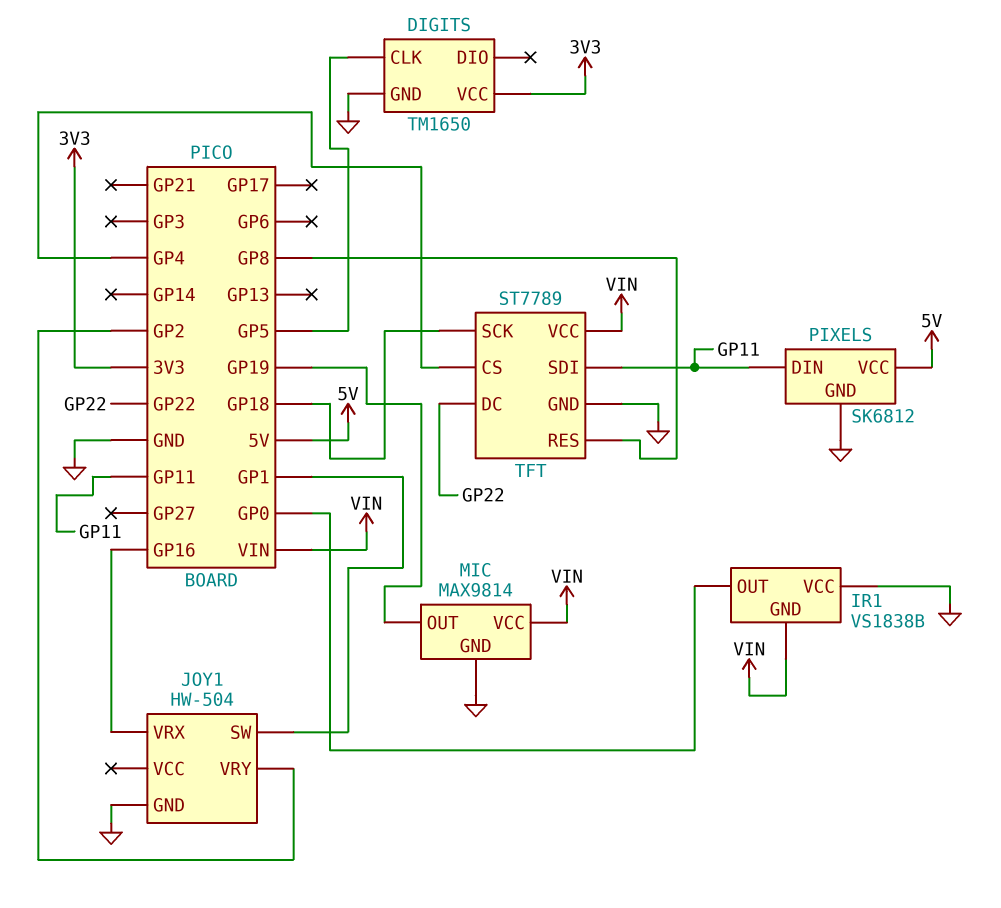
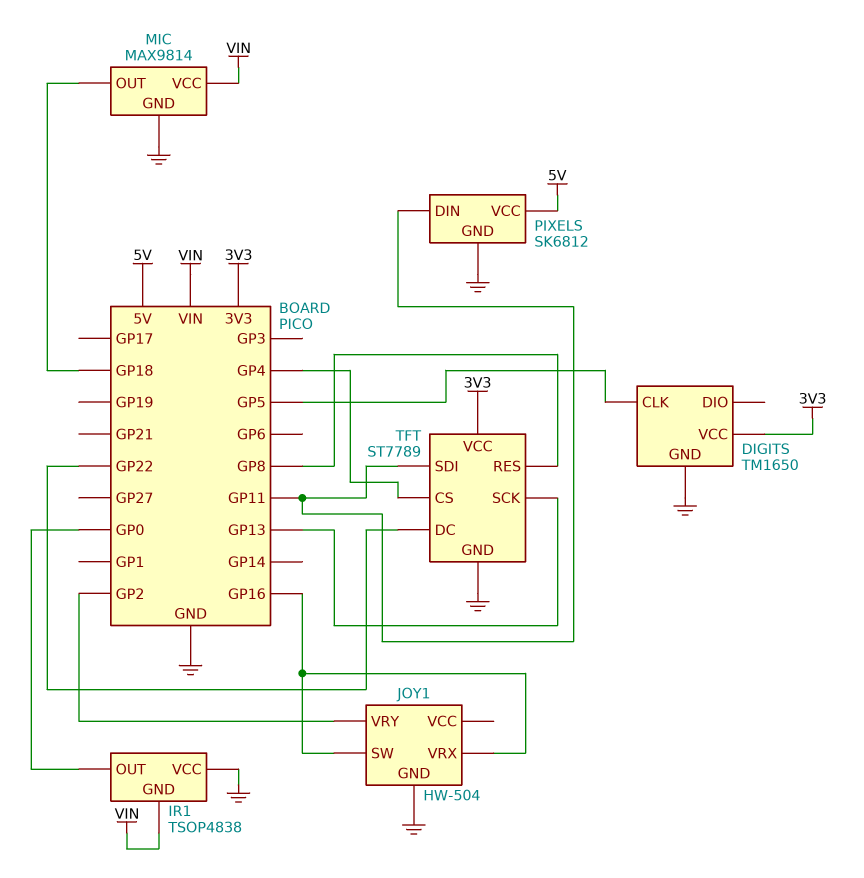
IR1: VS1838B -> TSOP4838
JOY1 pin SW: GP1 -> GP16
MIC pin OUT: GP19 -> GP18
TFT pin SCK: GP18 -> GP13
TFT pin VCC: VIN -> 3V3

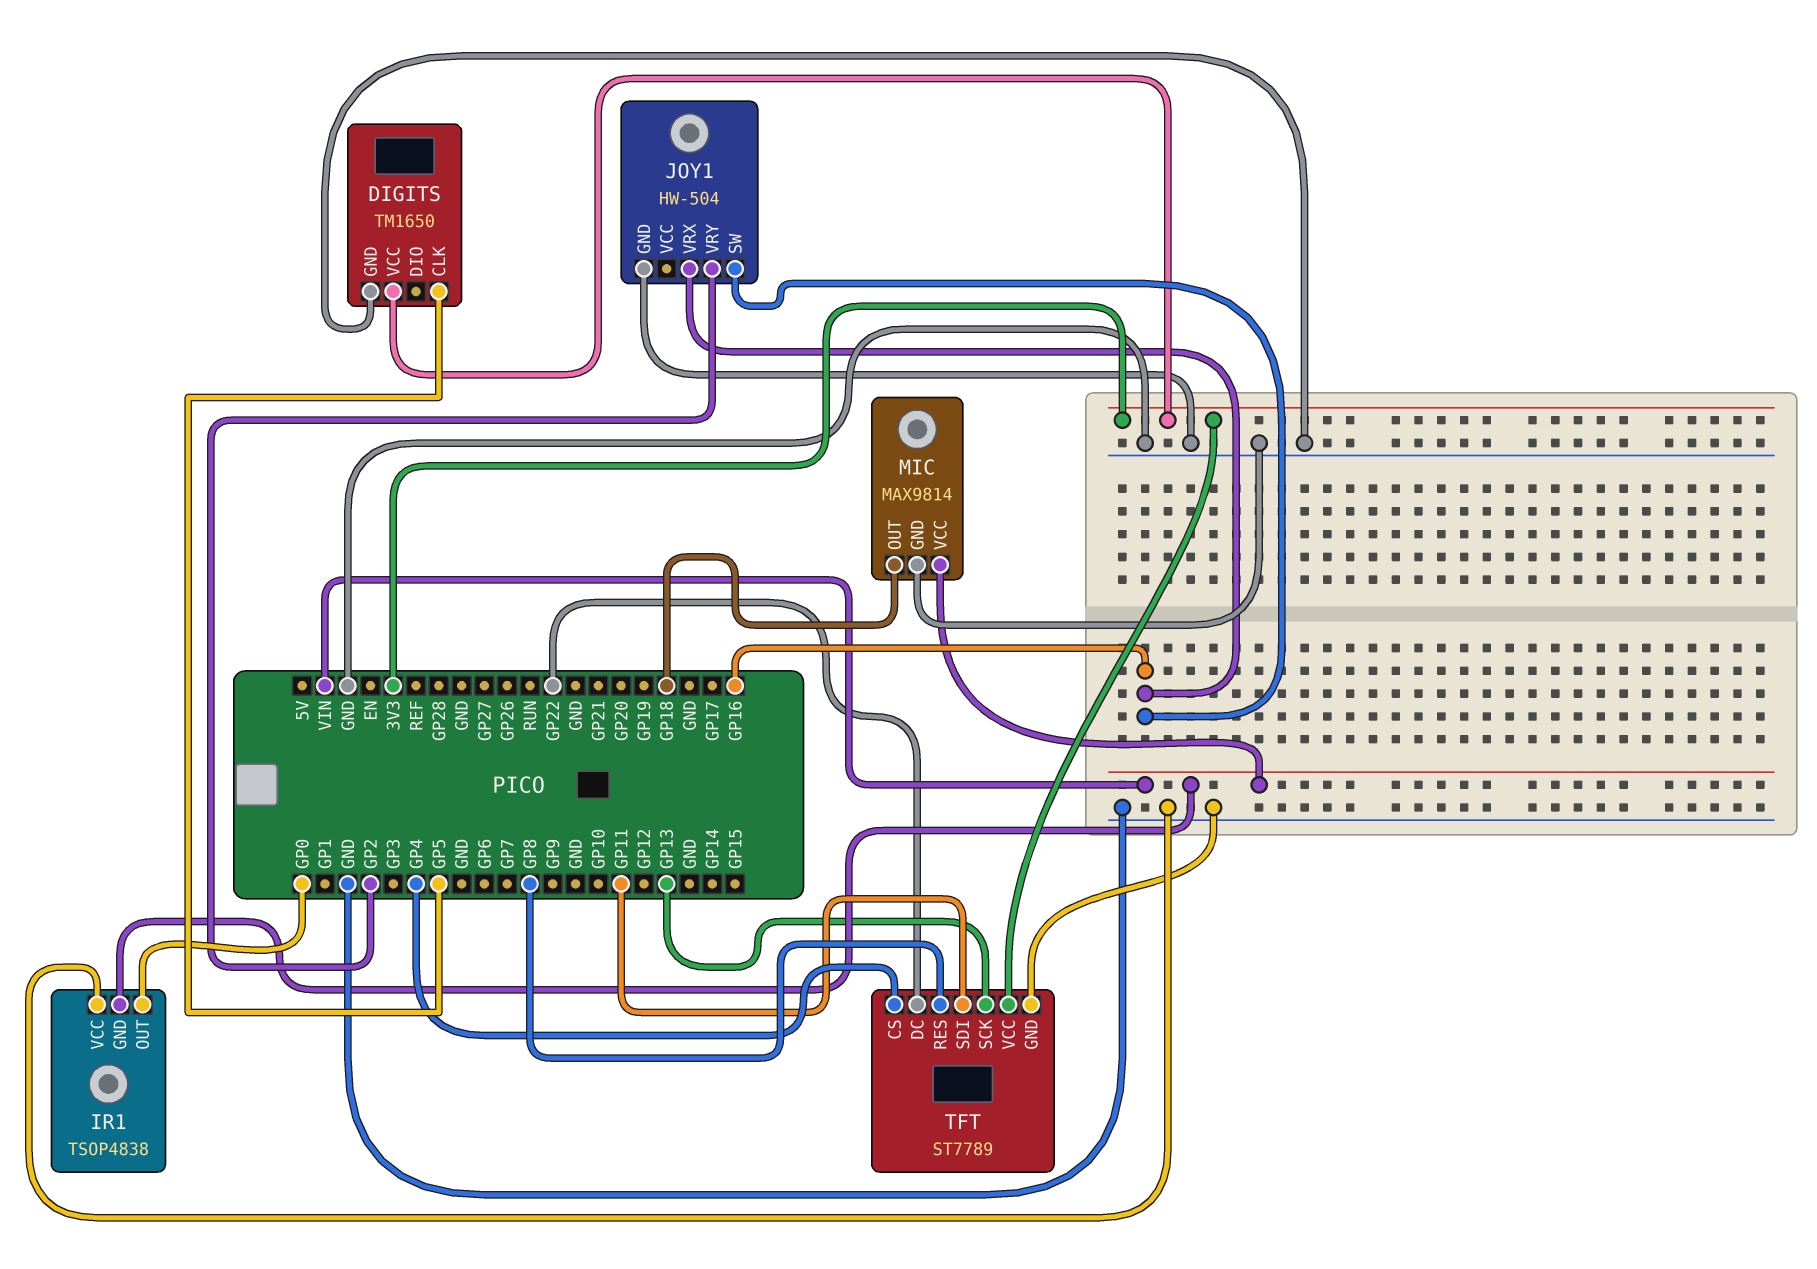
PIXELS: SK6812 -> none
PIXELS pin DIN: GP11 -> none
PIXELS pin GND: GND -> none
PIXELS pin VCC: 5V -> none

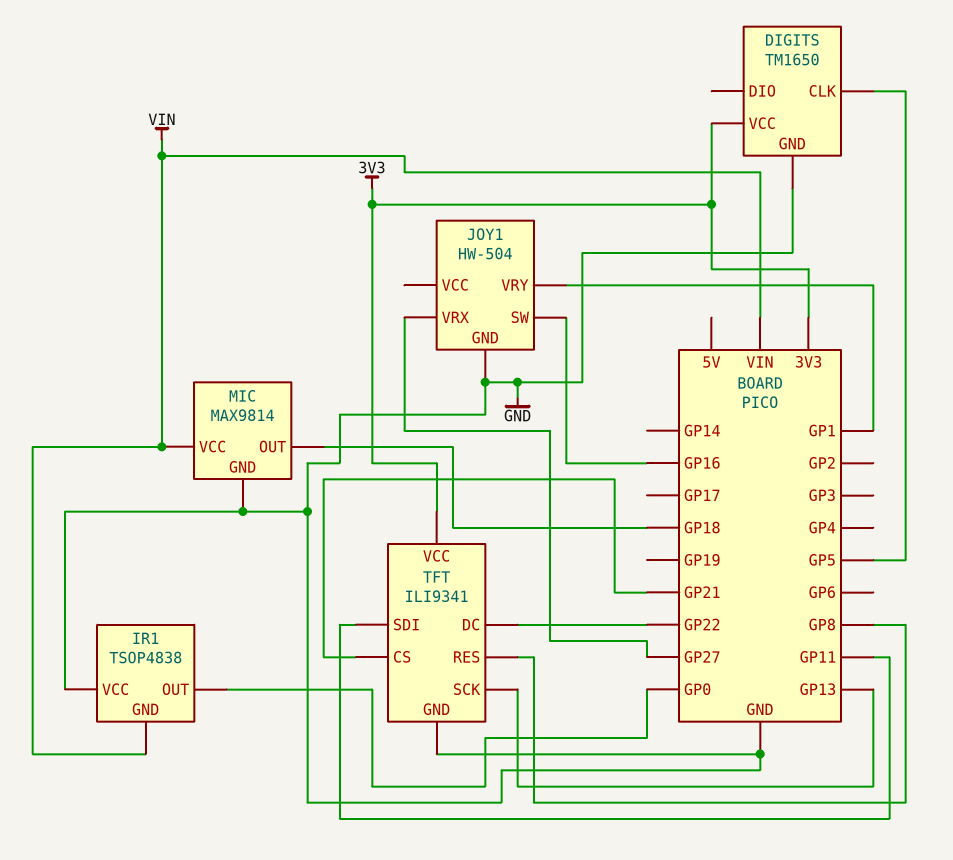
JOY1 pin VRX: GP16 -> GP27
JOY1 pin VRY: GP2 -> GP1
TFT: ST7789 -> ILI9341
TFT pin CS: GP4 -> GP21

